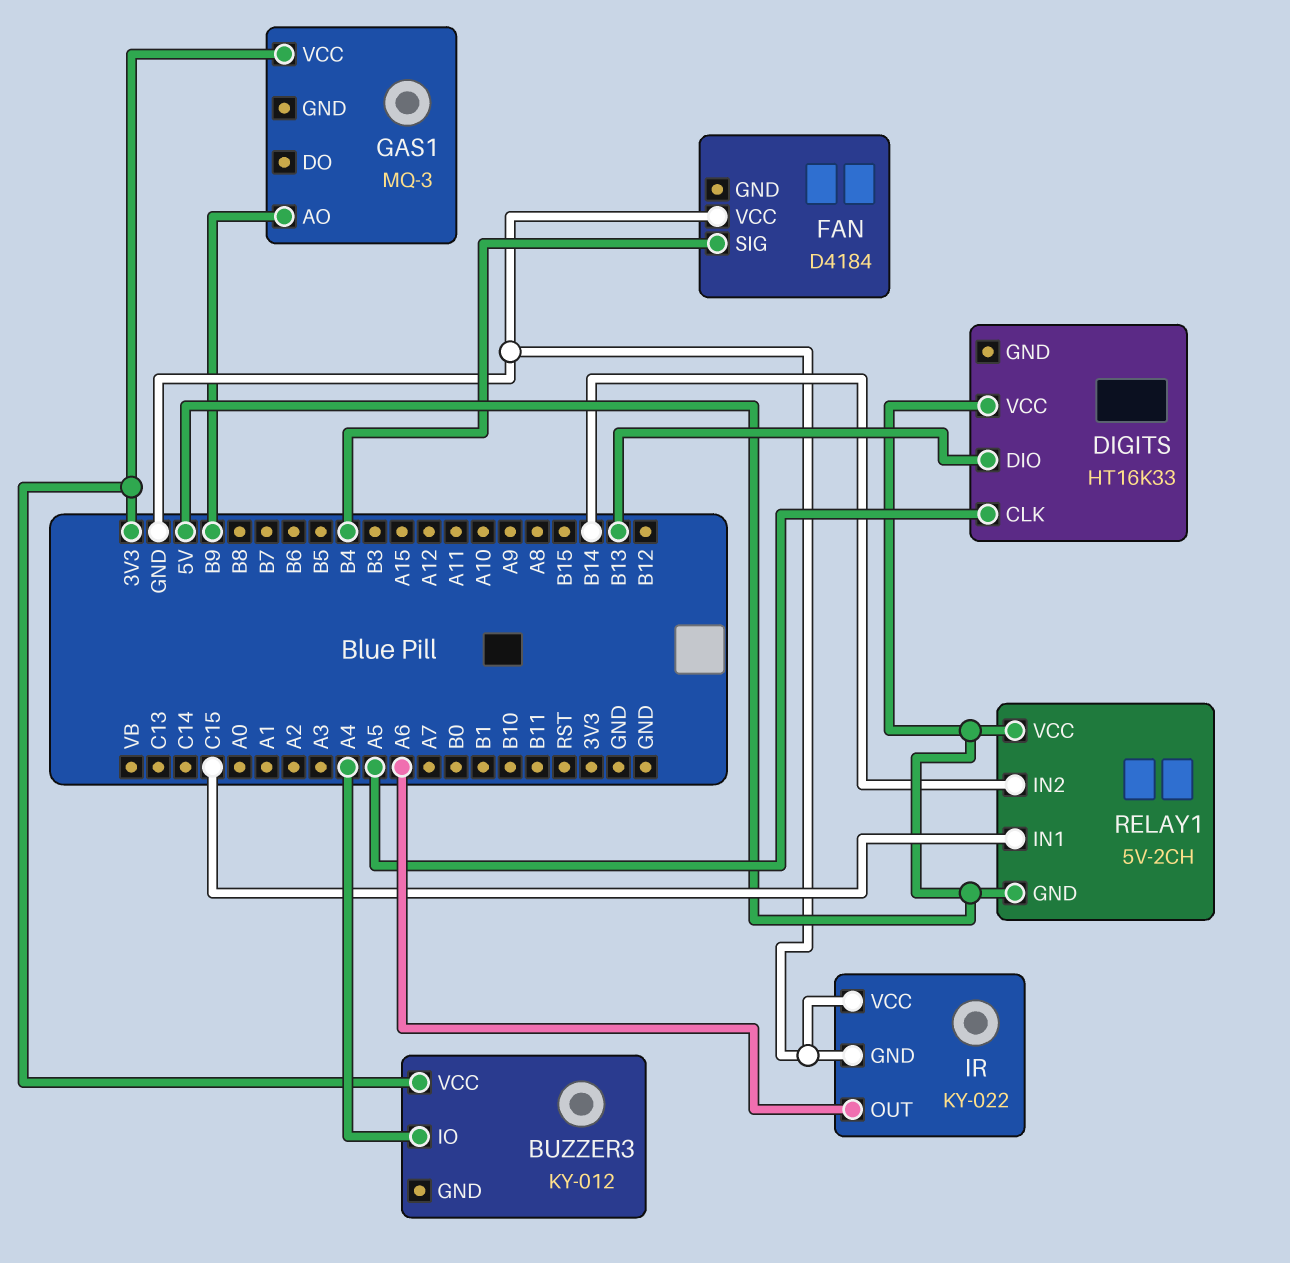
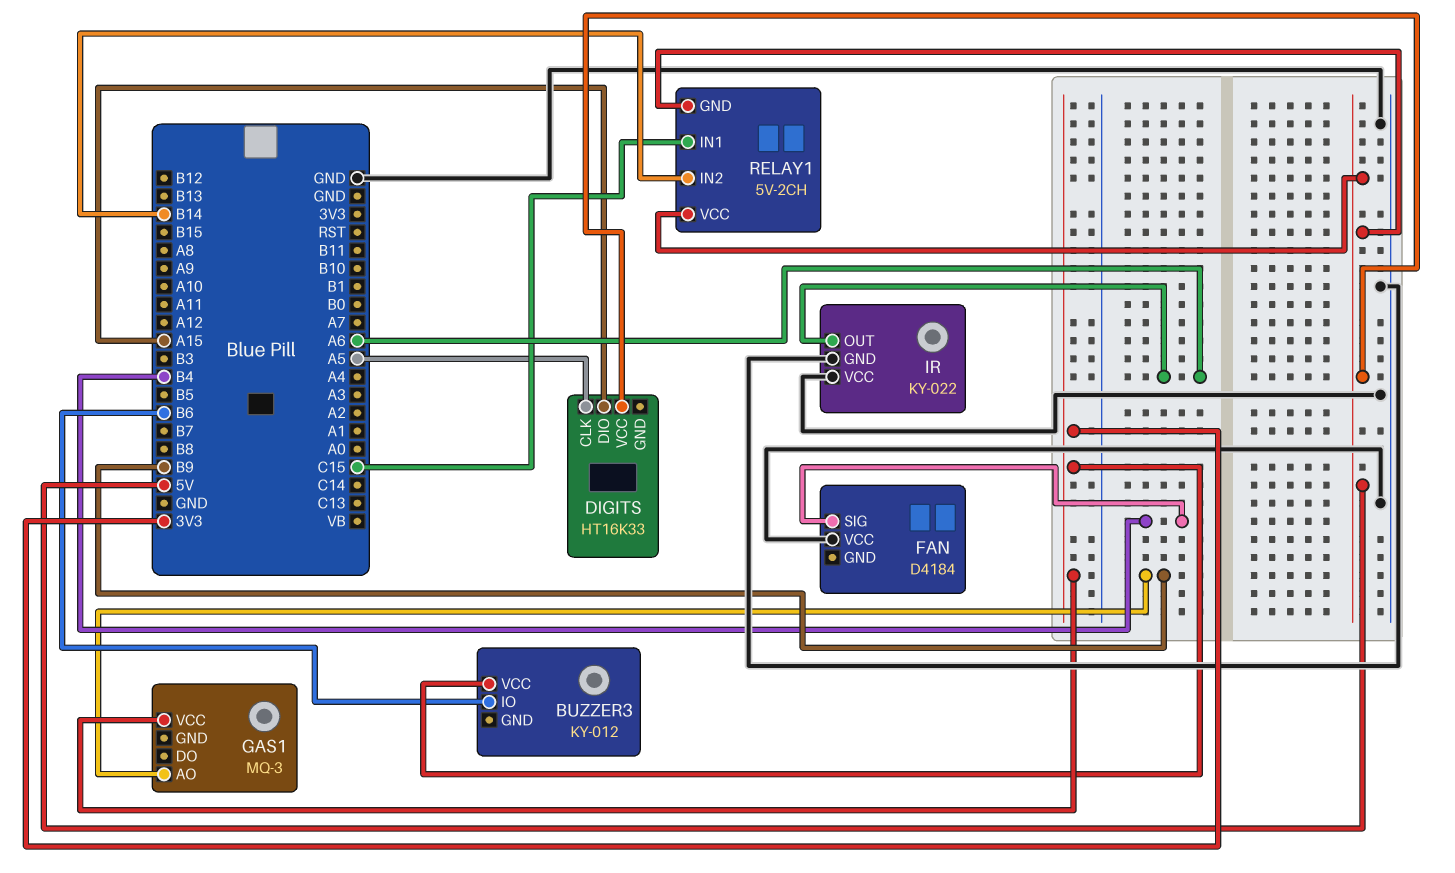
BUZZER3 pin IO: A4 -> B6
DIGITS pin DIO: B13 -> A15

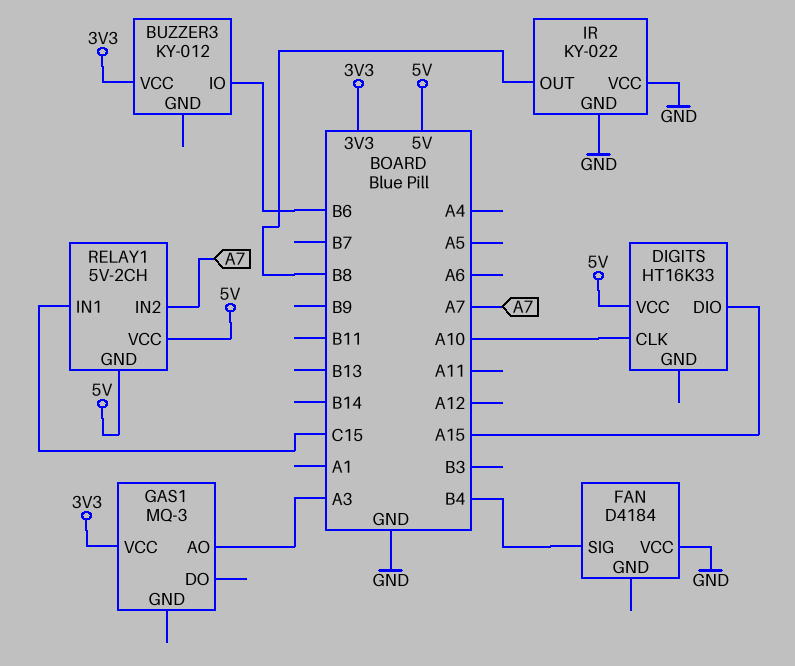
DIGITS pin CLK: A5 -> A10
GAS1 pin AO: B9 -> A3
IR pin OUT: A6 -> B8
RELAY1 pin IN2: B14 -> A7

